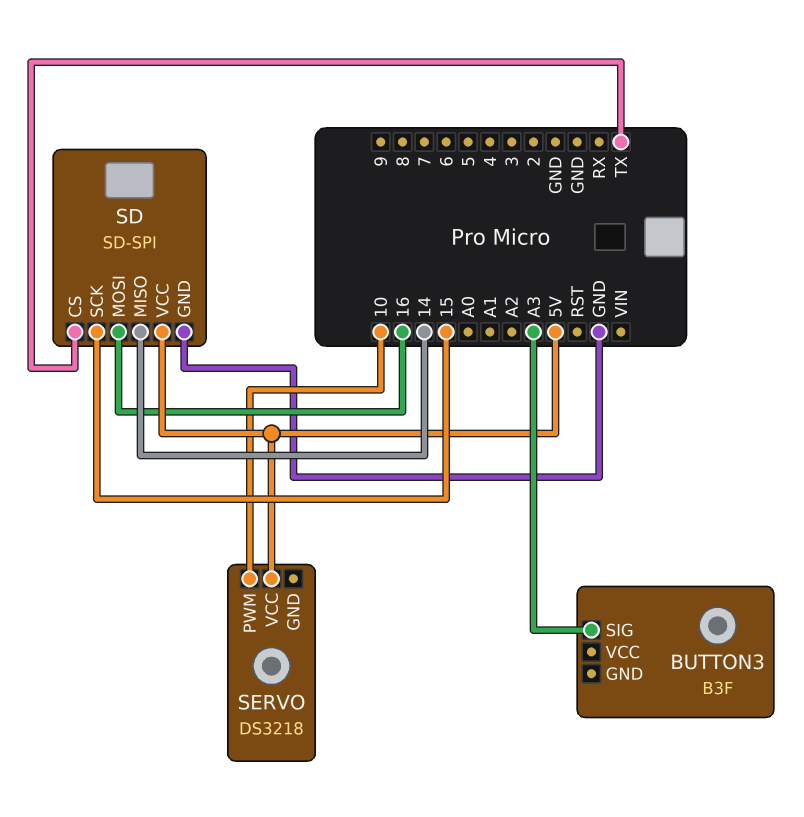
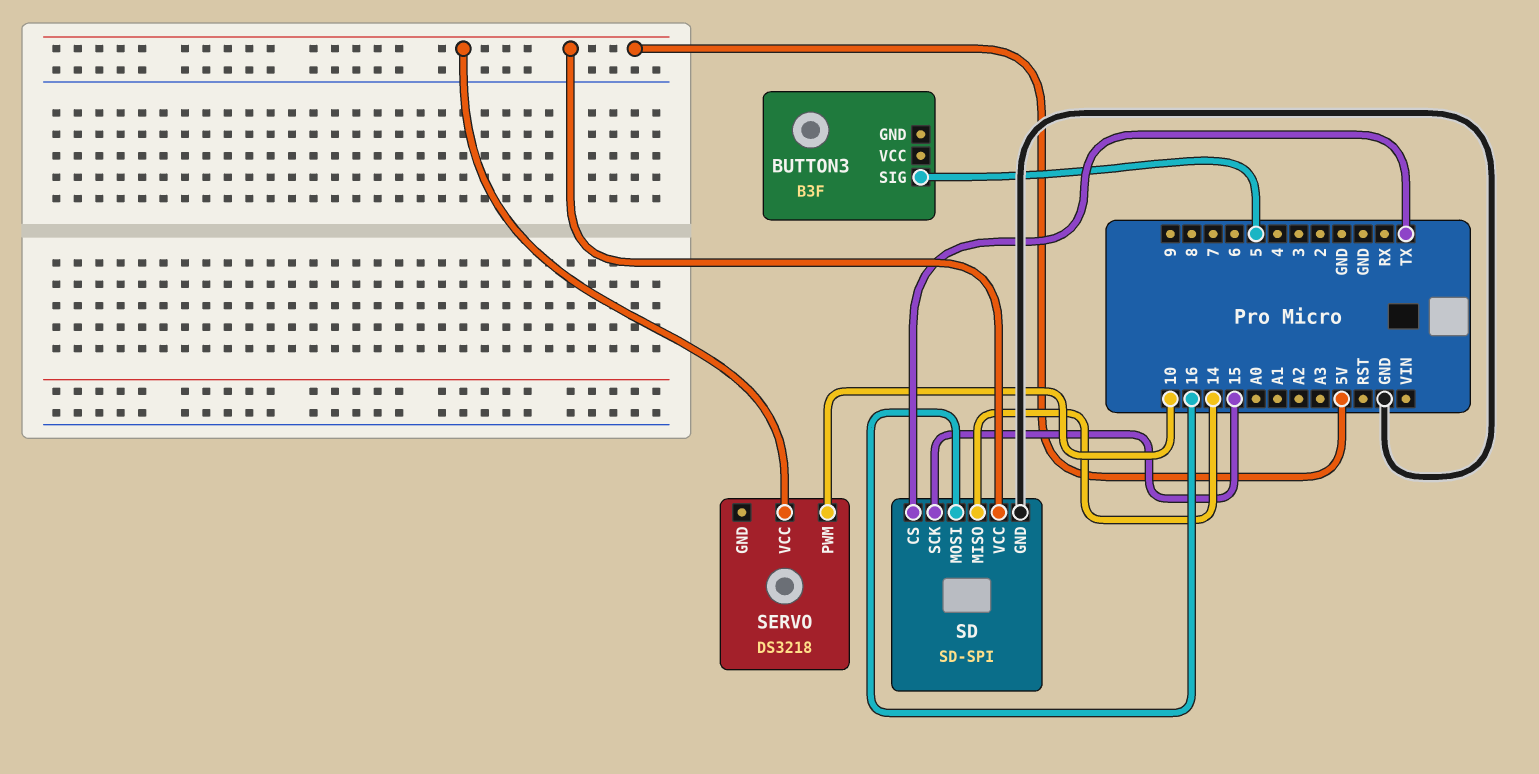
BUTTON3 pin SIG: A3 -> 5

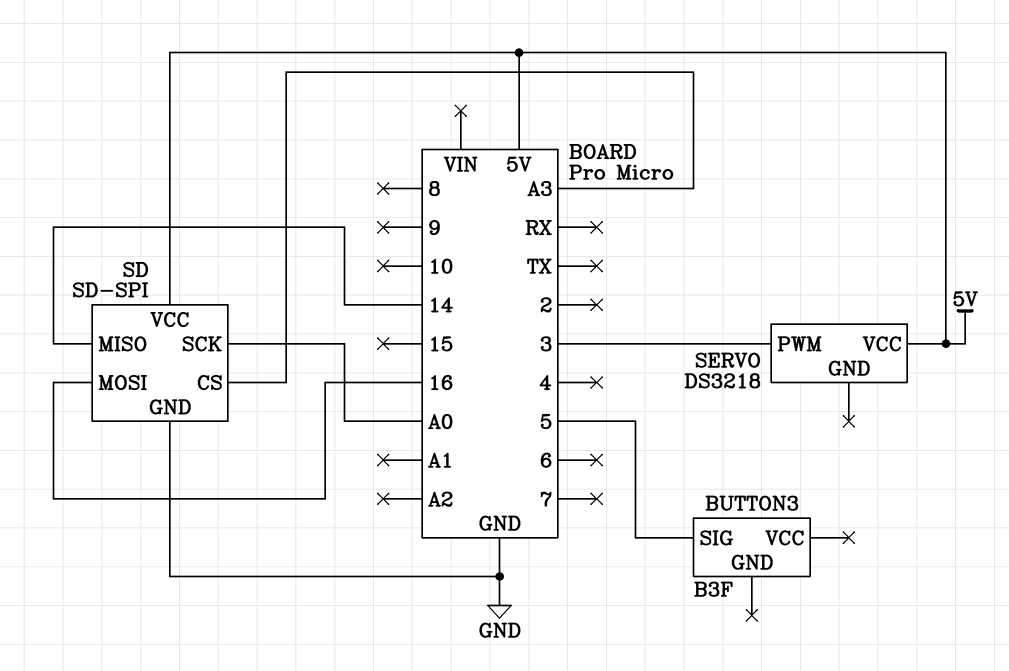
SD pin CS: TX -> A3
SD pin SCK: 15 -> A0
SERVO pin PWM: 10 -> 3

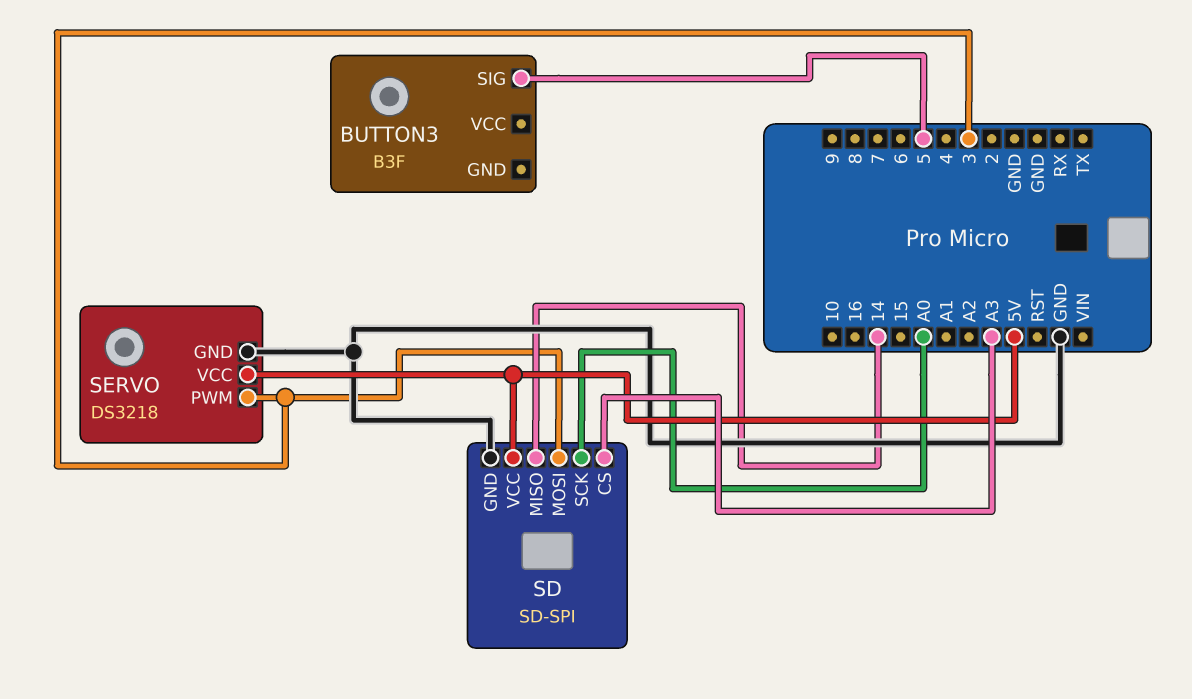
SD pin MOSI: 16 -> 3
SERVO pin GND: none -> GND

